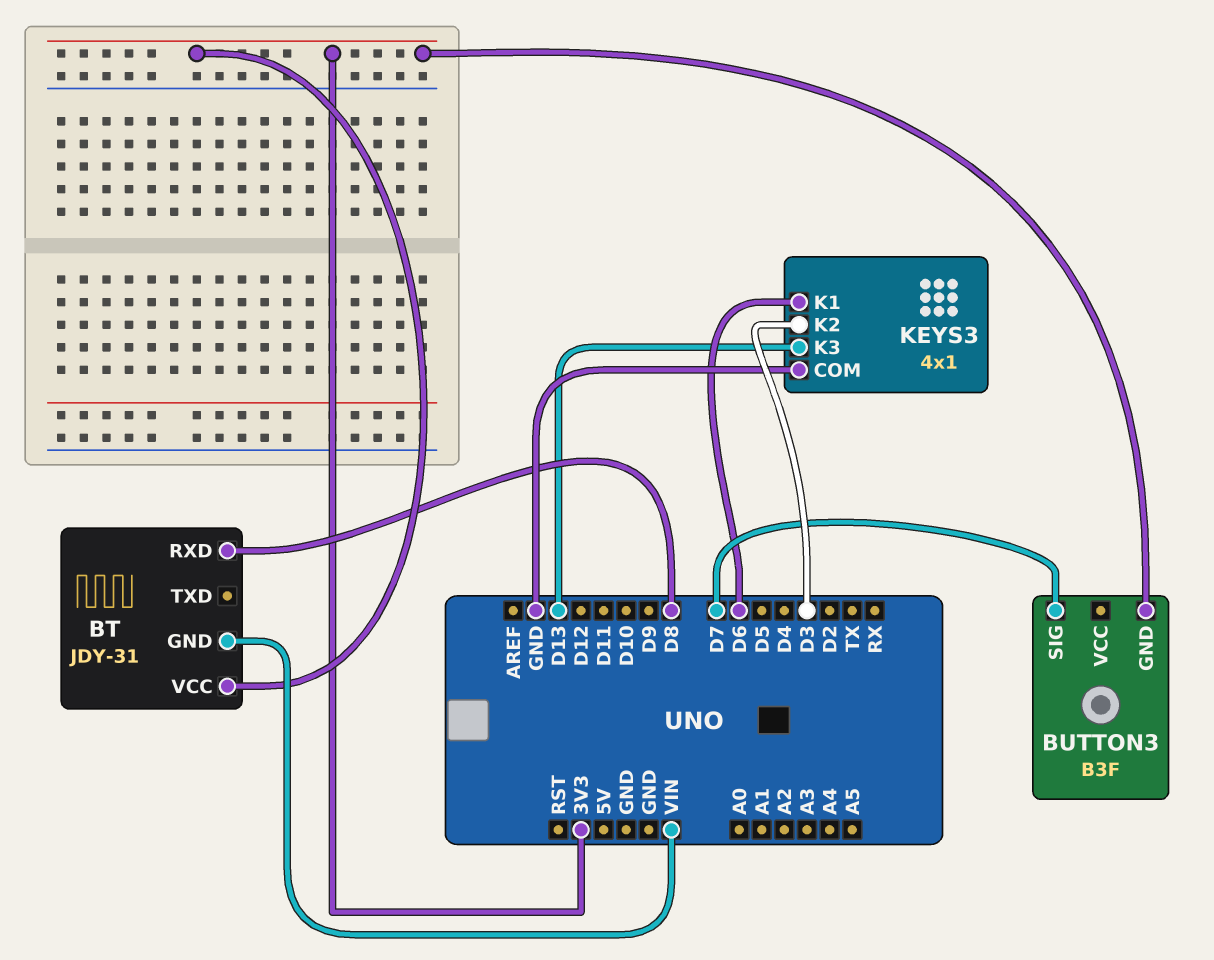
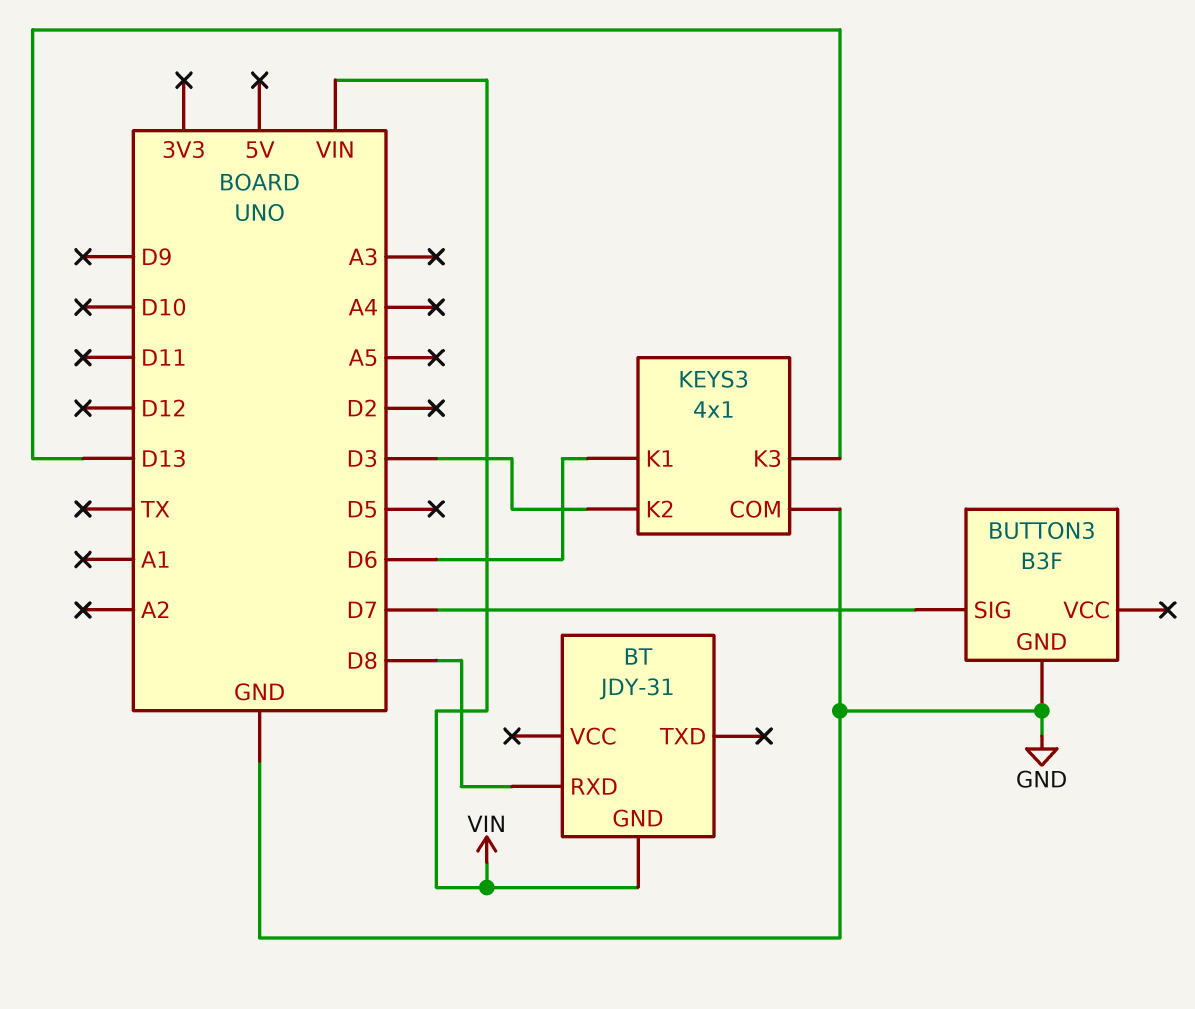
BT pin VCC: 3V3 -> none
BUTTON3 pin GND: 3V3 -> GND

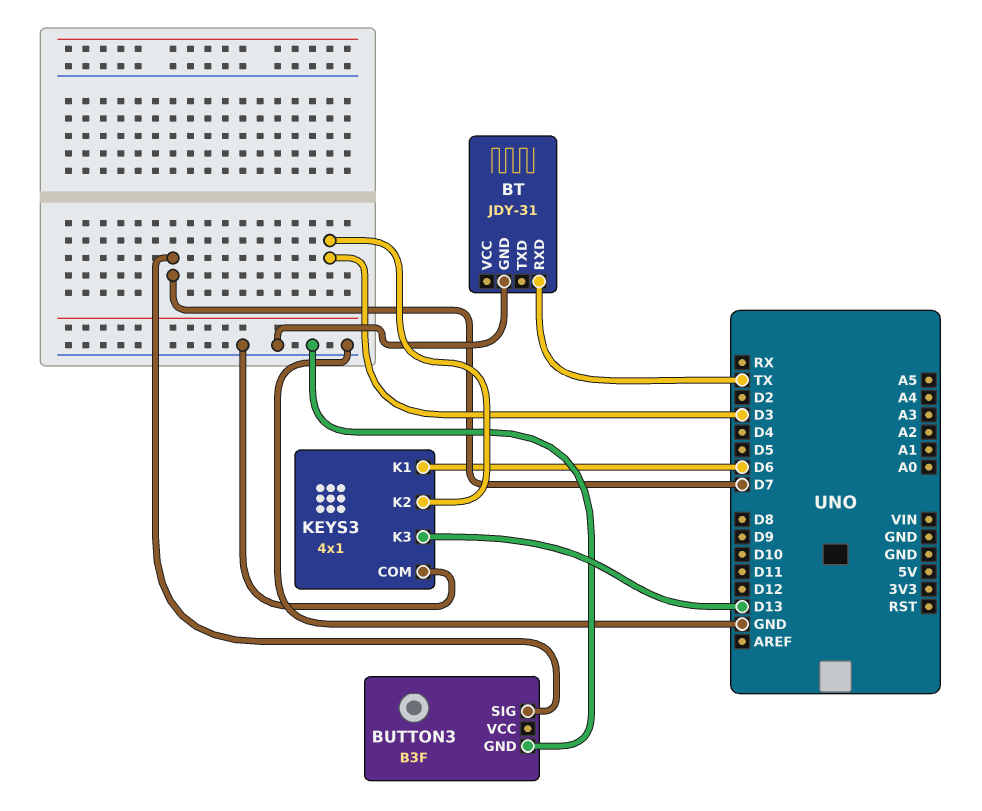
BT pin GND: VIN -> GND
BT pin RXD: D8 -> TX

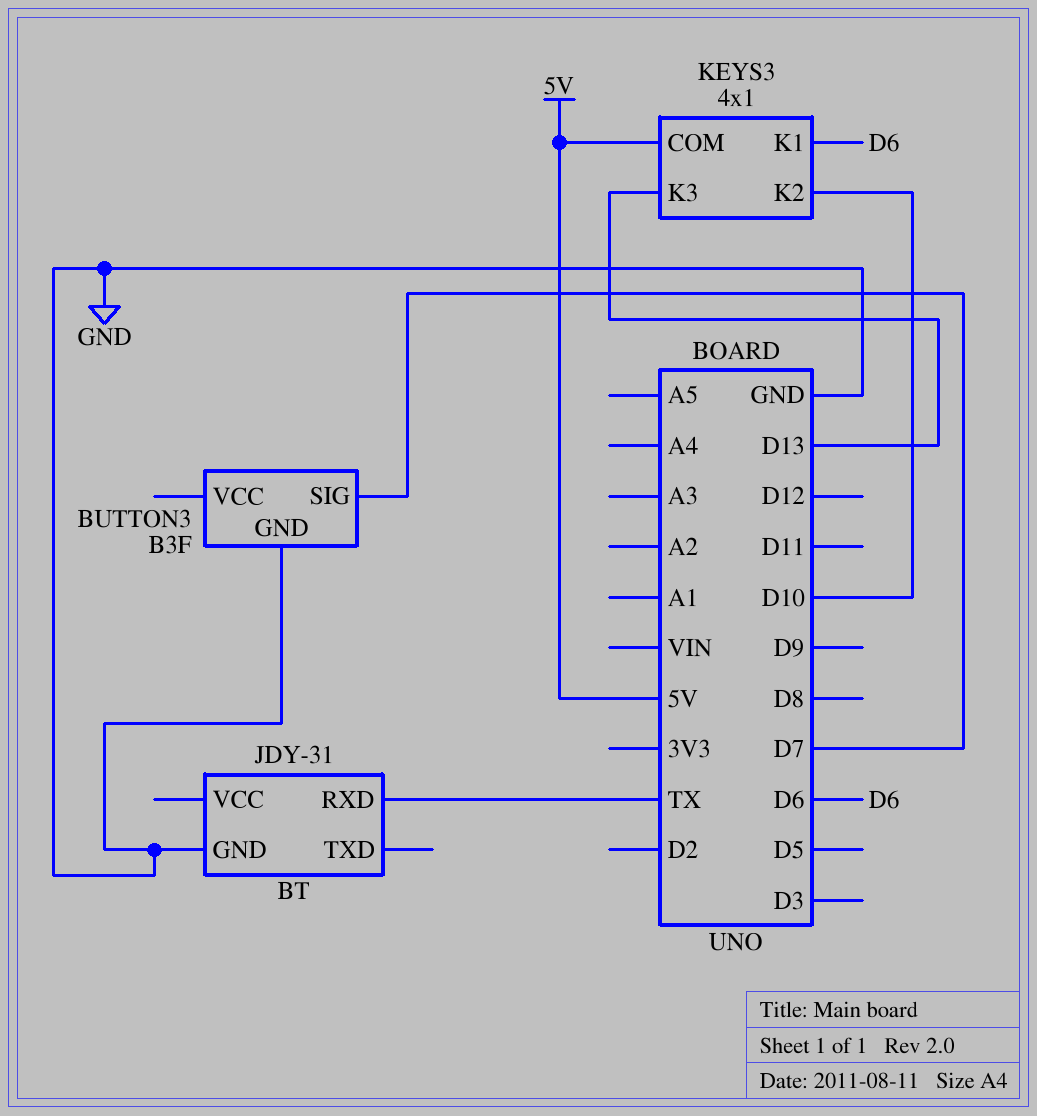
KEYS3 pin COM: GND -> 5V
KEYS3 pin K2: D3 -> D10

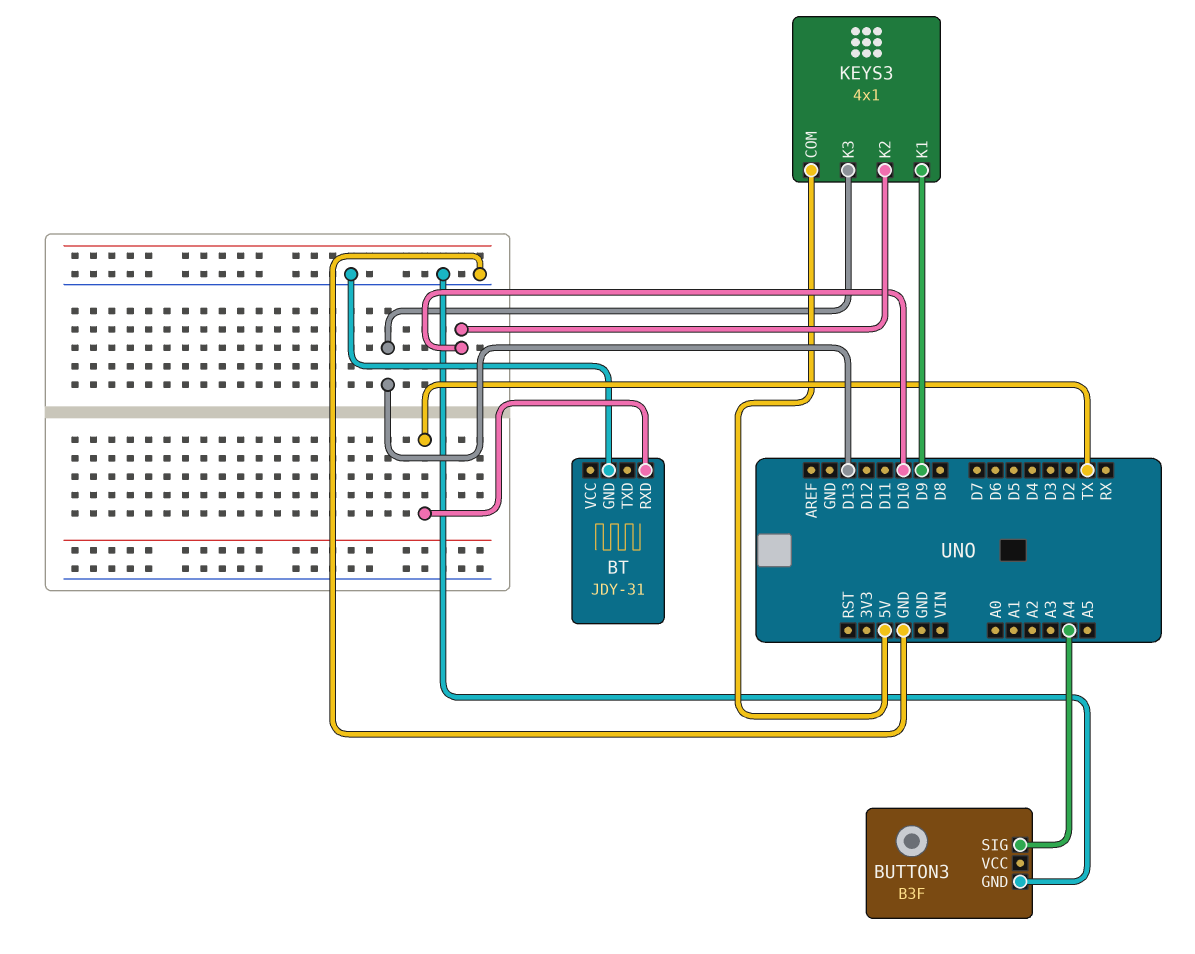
BUTTON3 pin SIG: D7 -> A4
KEYS3 pin K1: D6 -> D9

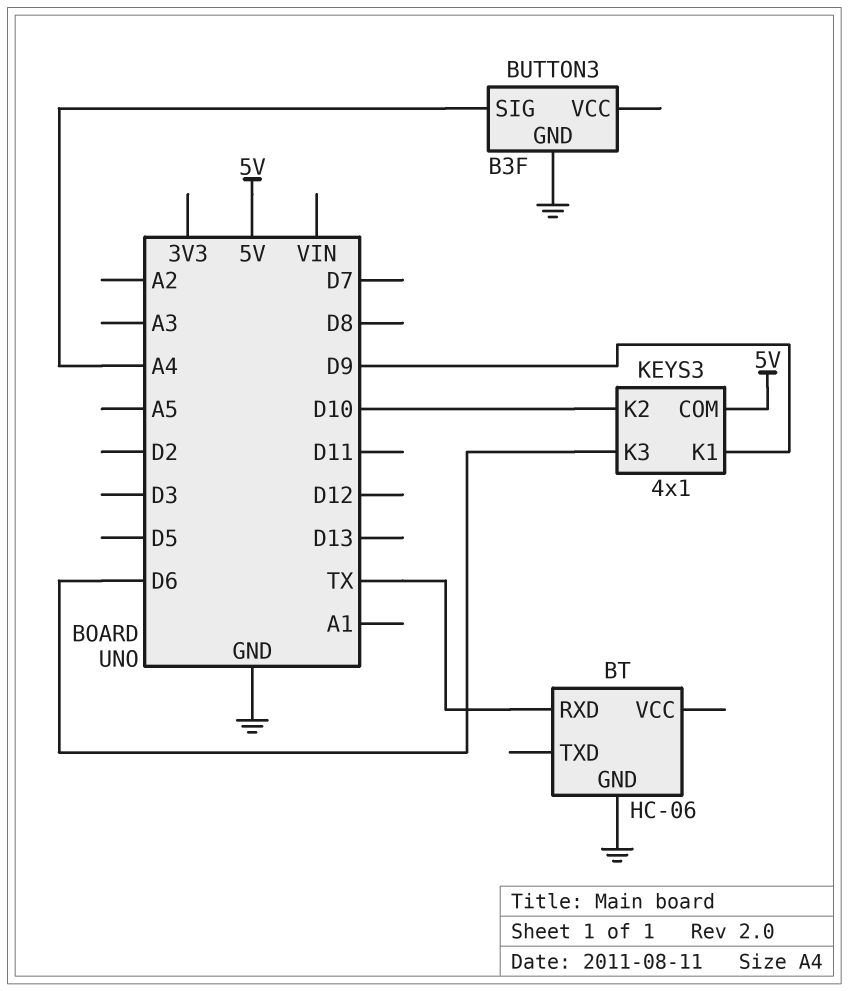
BT: JDY-31 -> HC-06
KEYS3 pin K3: D13 -> D6

